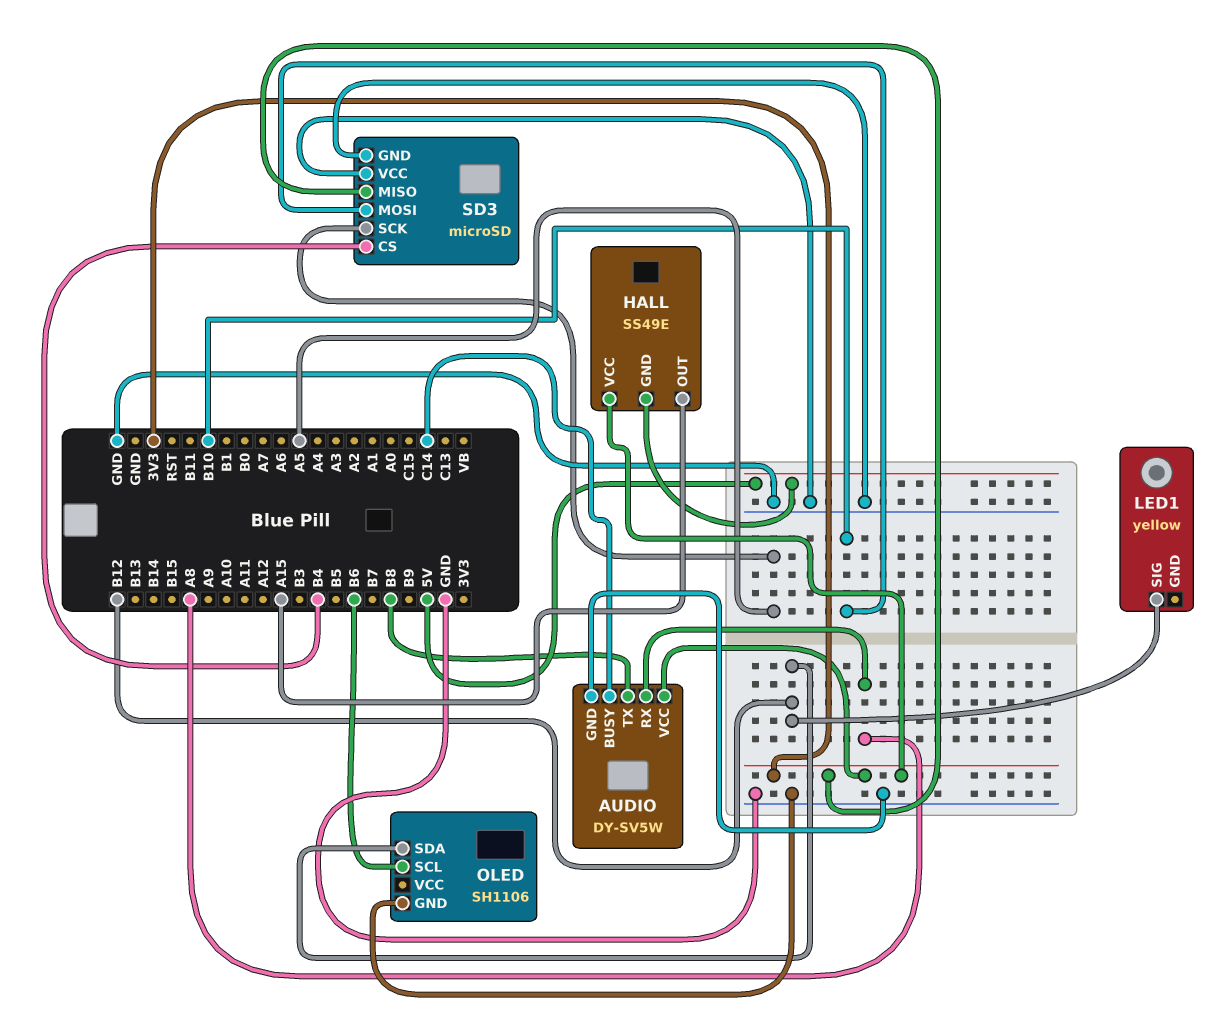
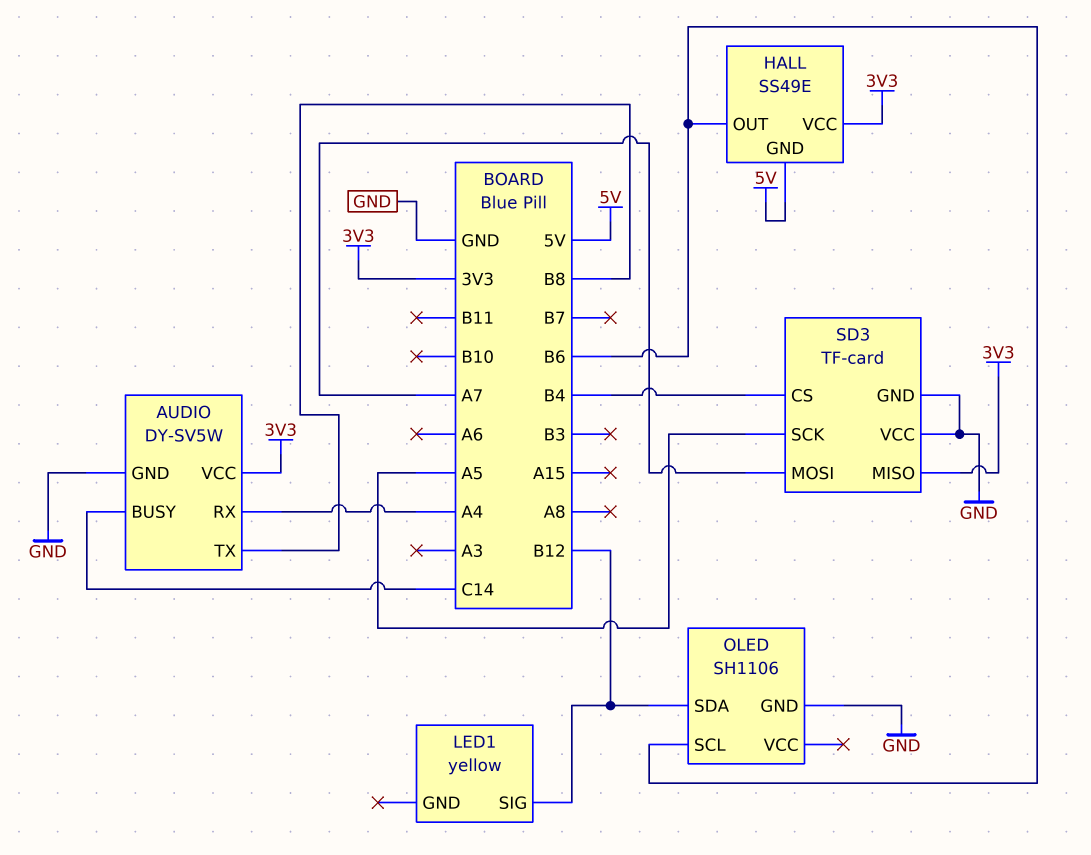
AUDIO pin RX: A8 -> A4
HALL pin OUT: A15 -> B6
SD3: microSD -> TF-card
SD3 pin MOSI: B10 -> A7

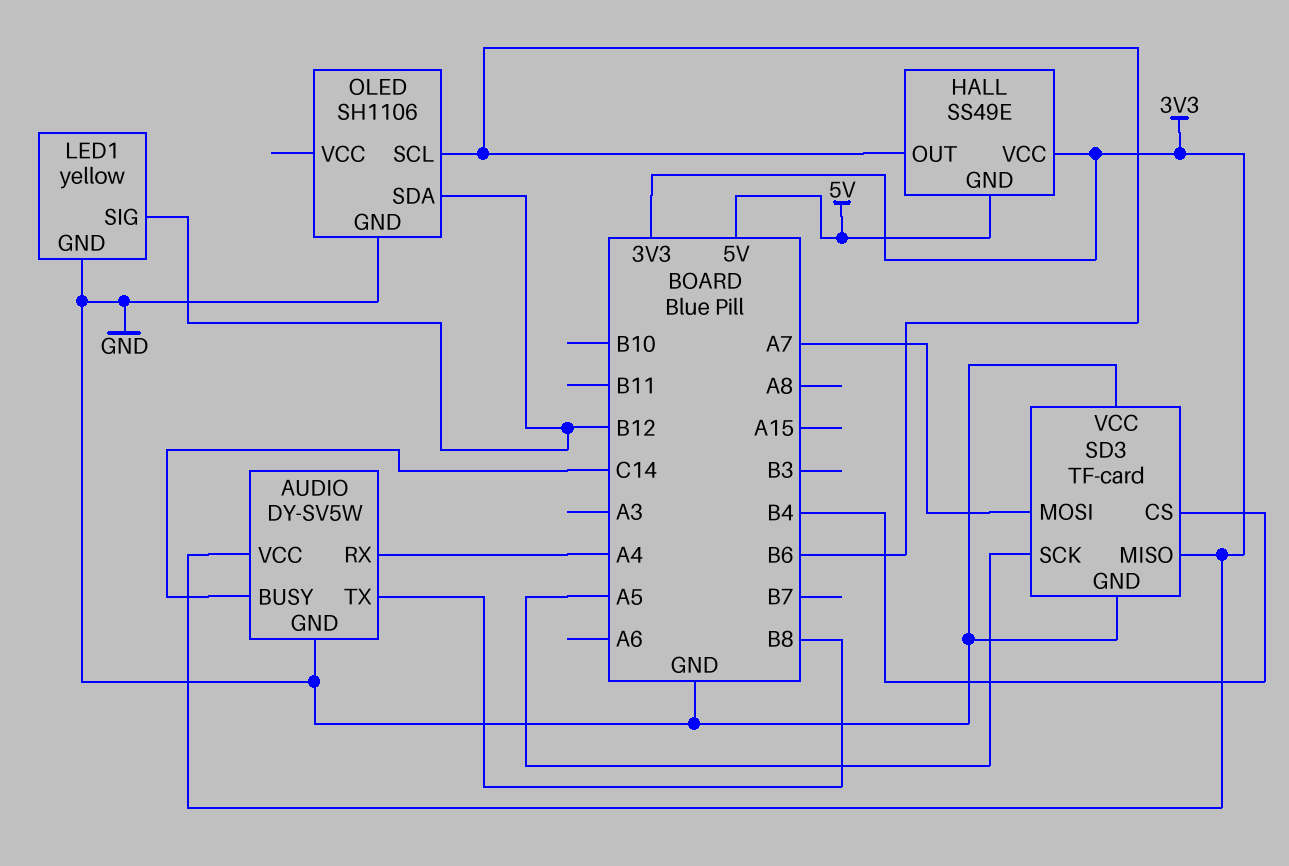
LED1 pin GND: none -> GND

